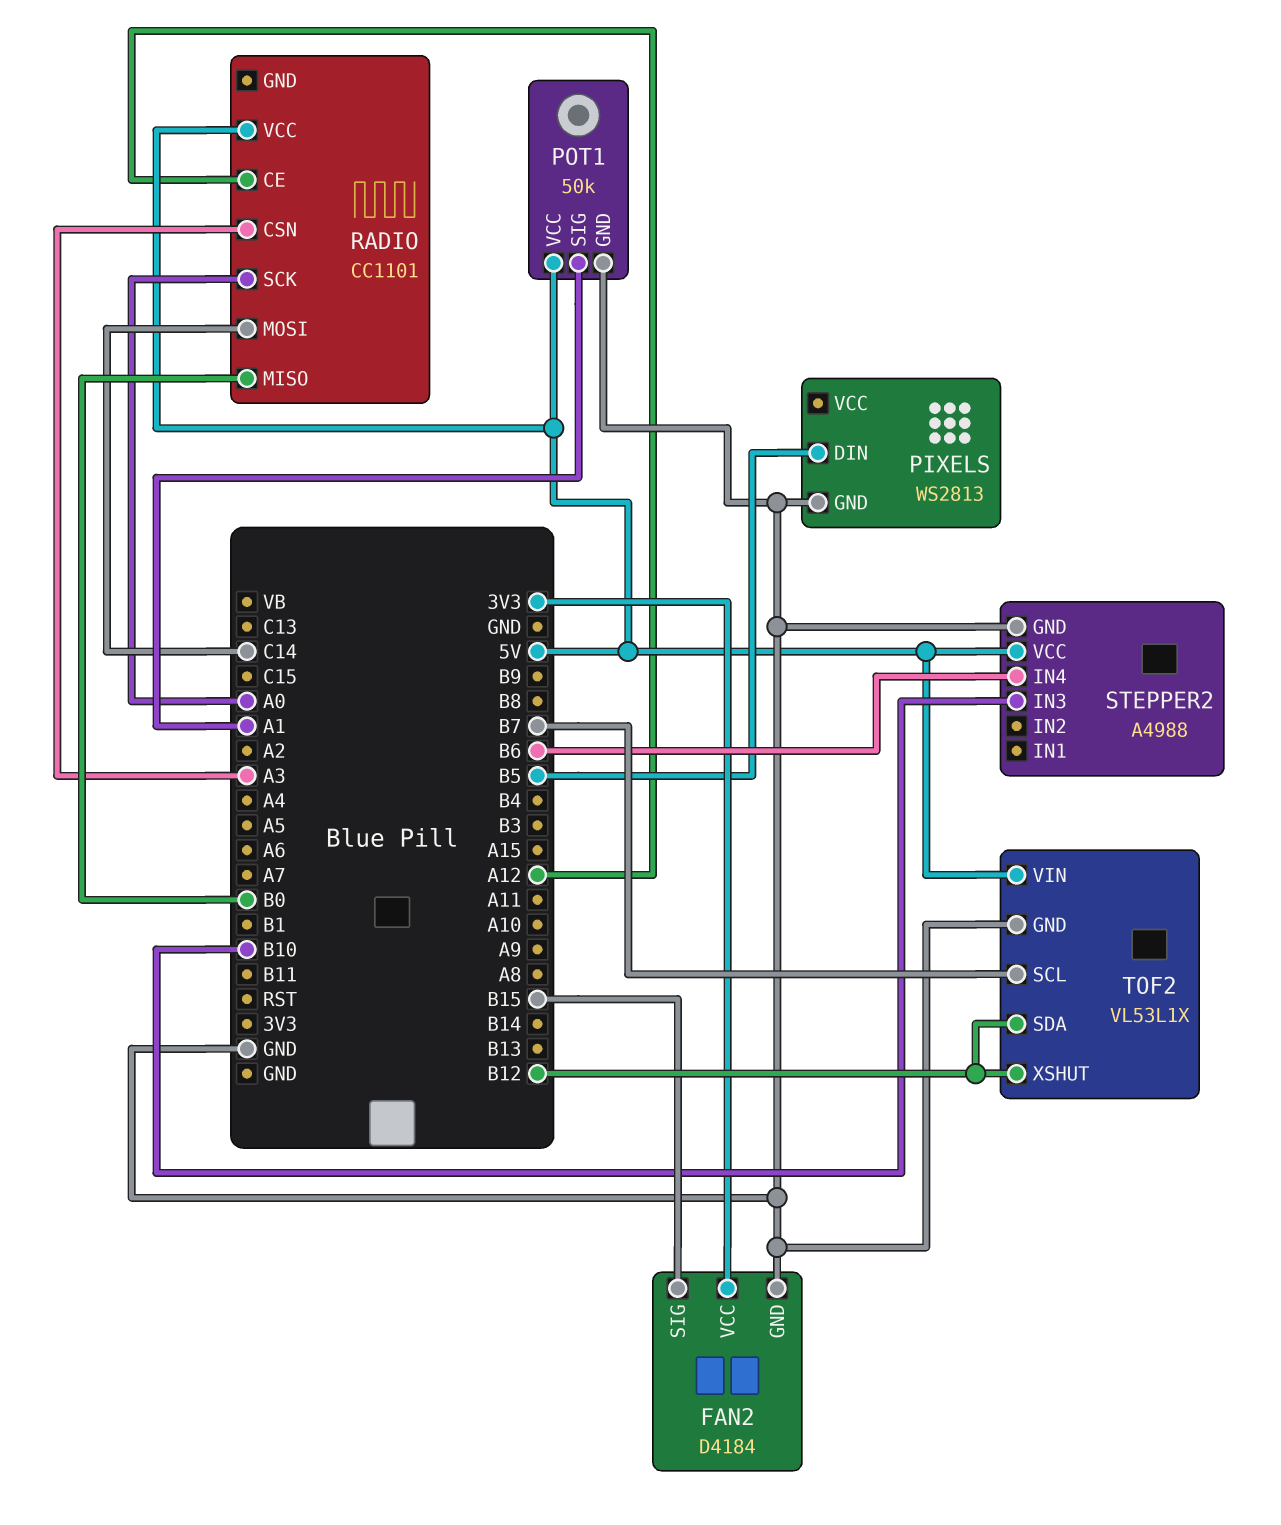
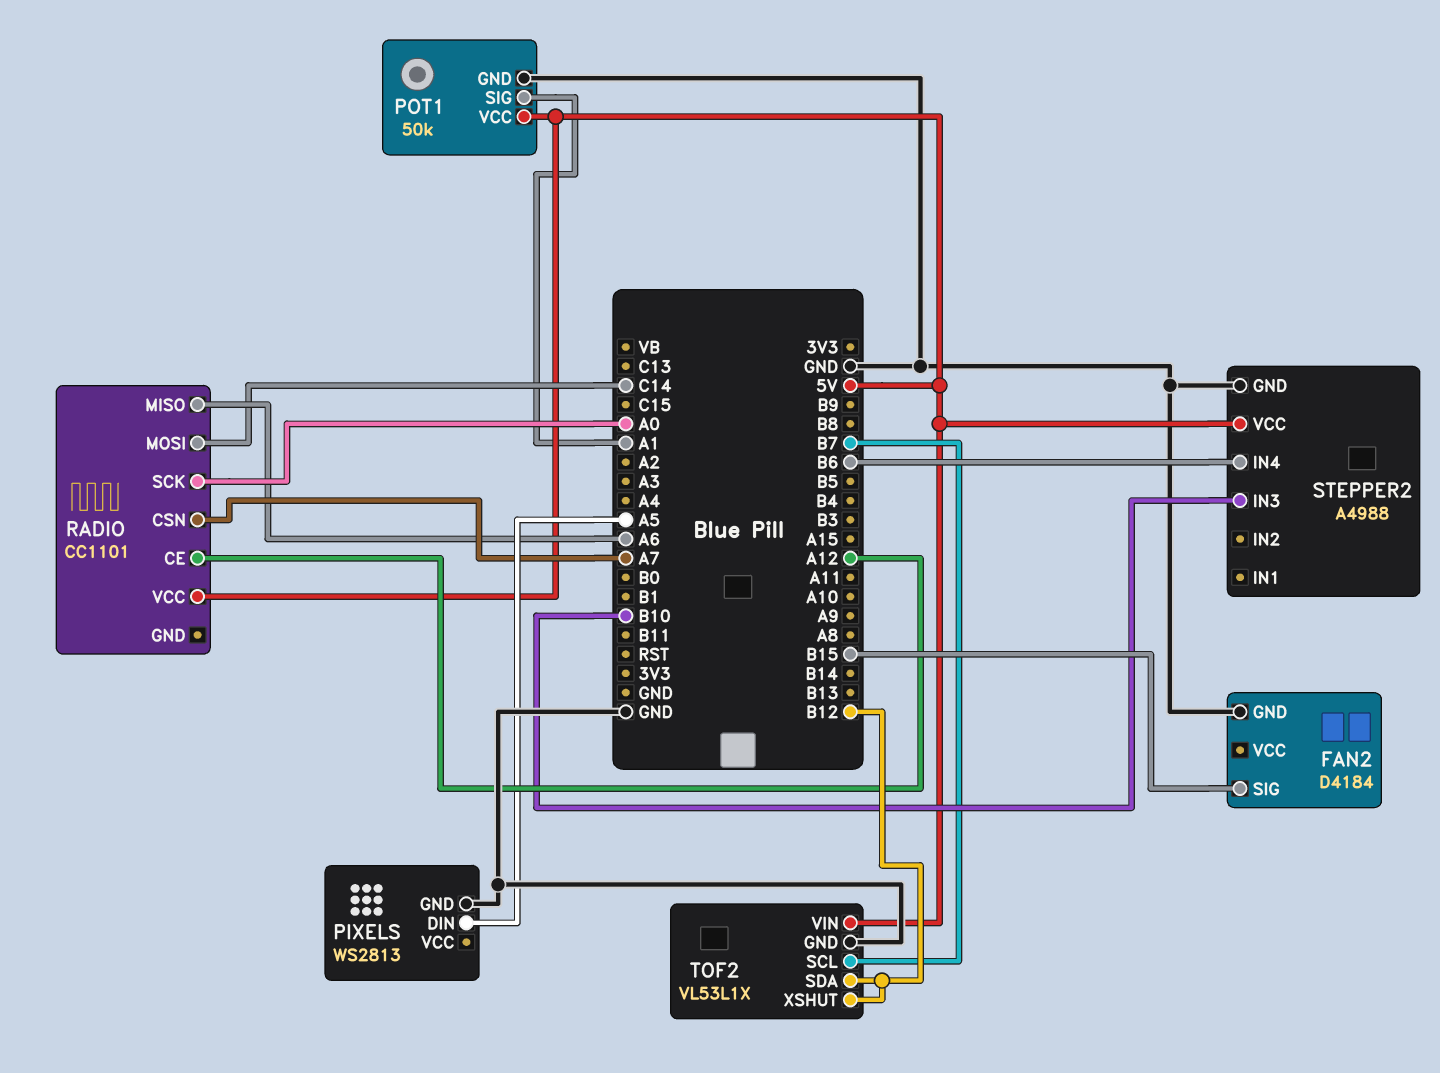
FAN2 pin VCC: 3V3 -> none
PIXELS pin DIN: B5 -> A5
RADIO pin CSN: A3 -> A7
RADIO pin MISO: B0 -> A6

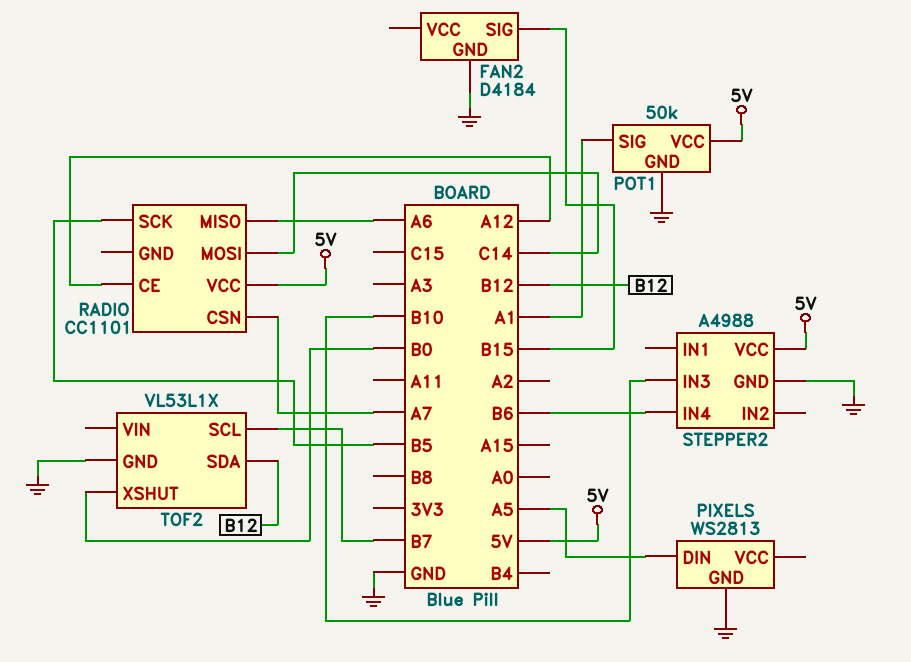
RADIO pin SCK: A0 -> B5
TOF2 pin VIN: 5V -> none
TOF2 pin XSHUT: B12 -> B0

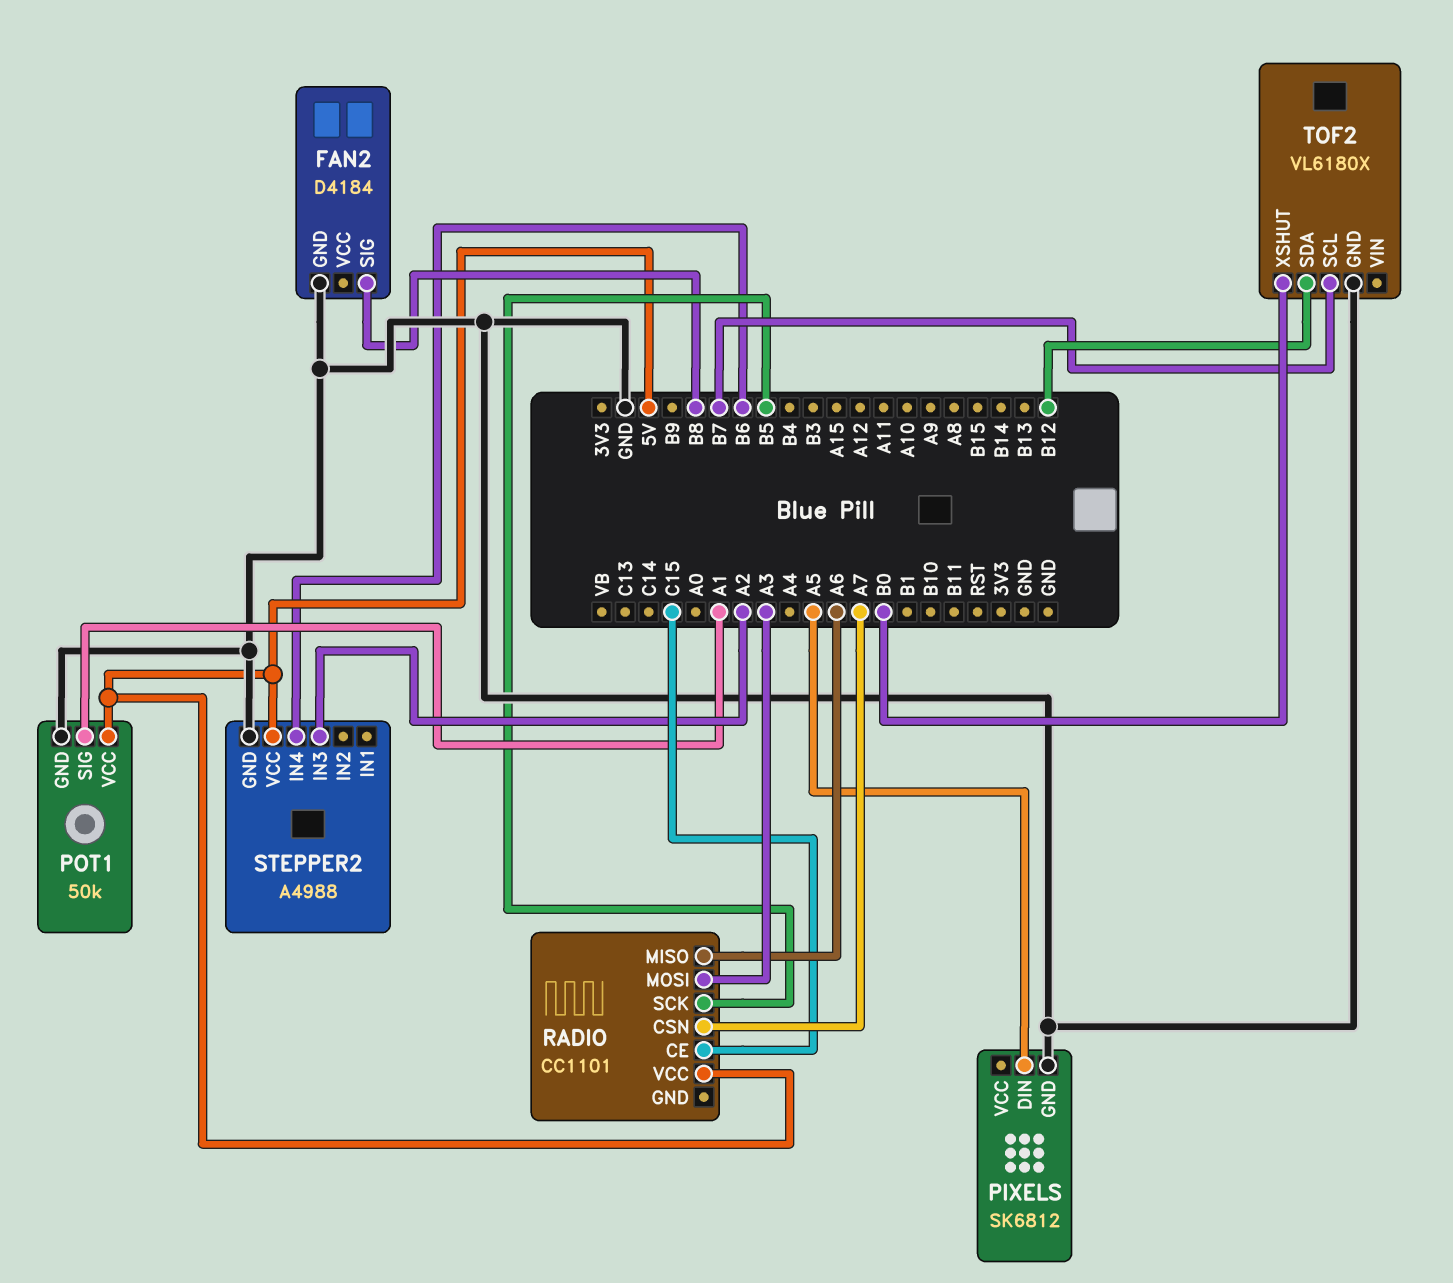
FAN2 pin SIG: B15 -> B8
PIXELS: WS2813 -> SK6812
RADIO pin CE: A12 -> C15
RADIO pin MOSI: C14 -> A3
STEPPER2 pin IN3: B10 -> A2
TOF2: VL53L1X -> VL6180X

